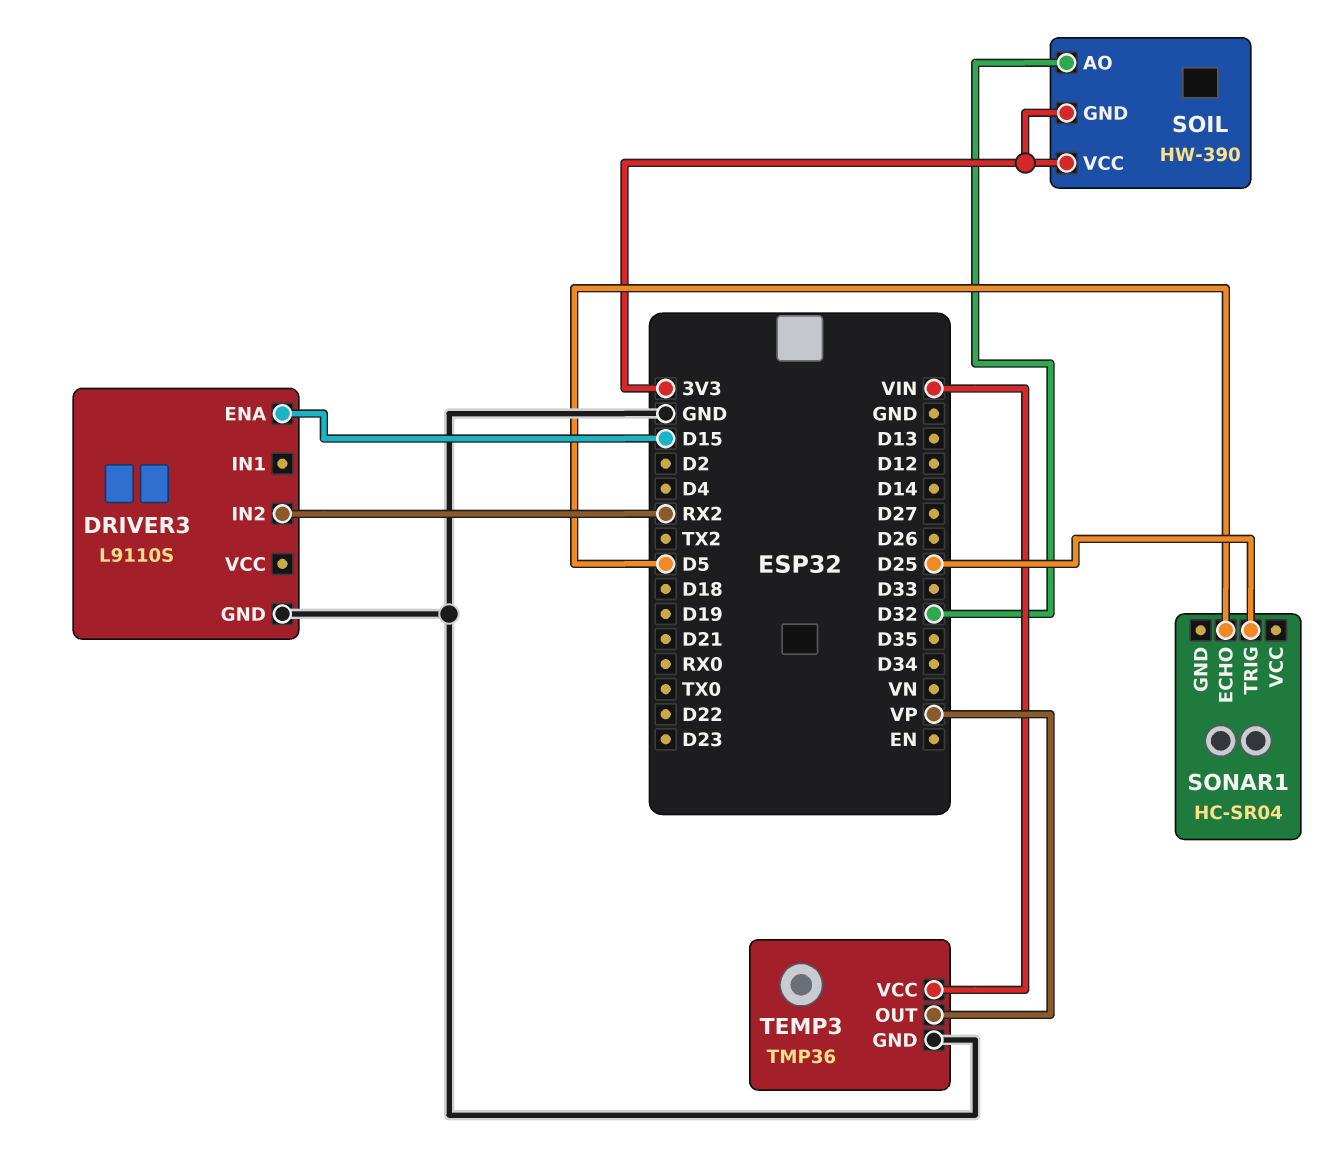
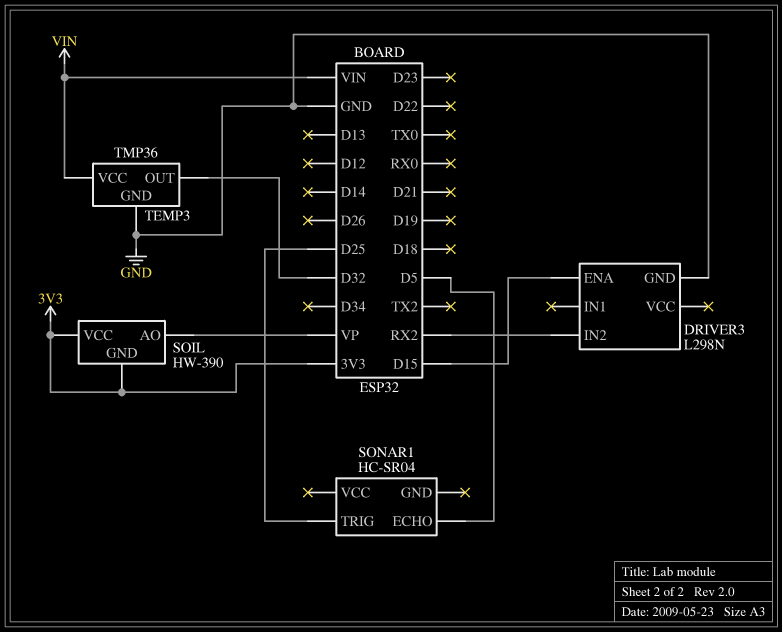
DRIVER3: L9110S -> L298N
SOIL pin AO: D32 -> VP
TEMP3 pin OUT: VP -> D32

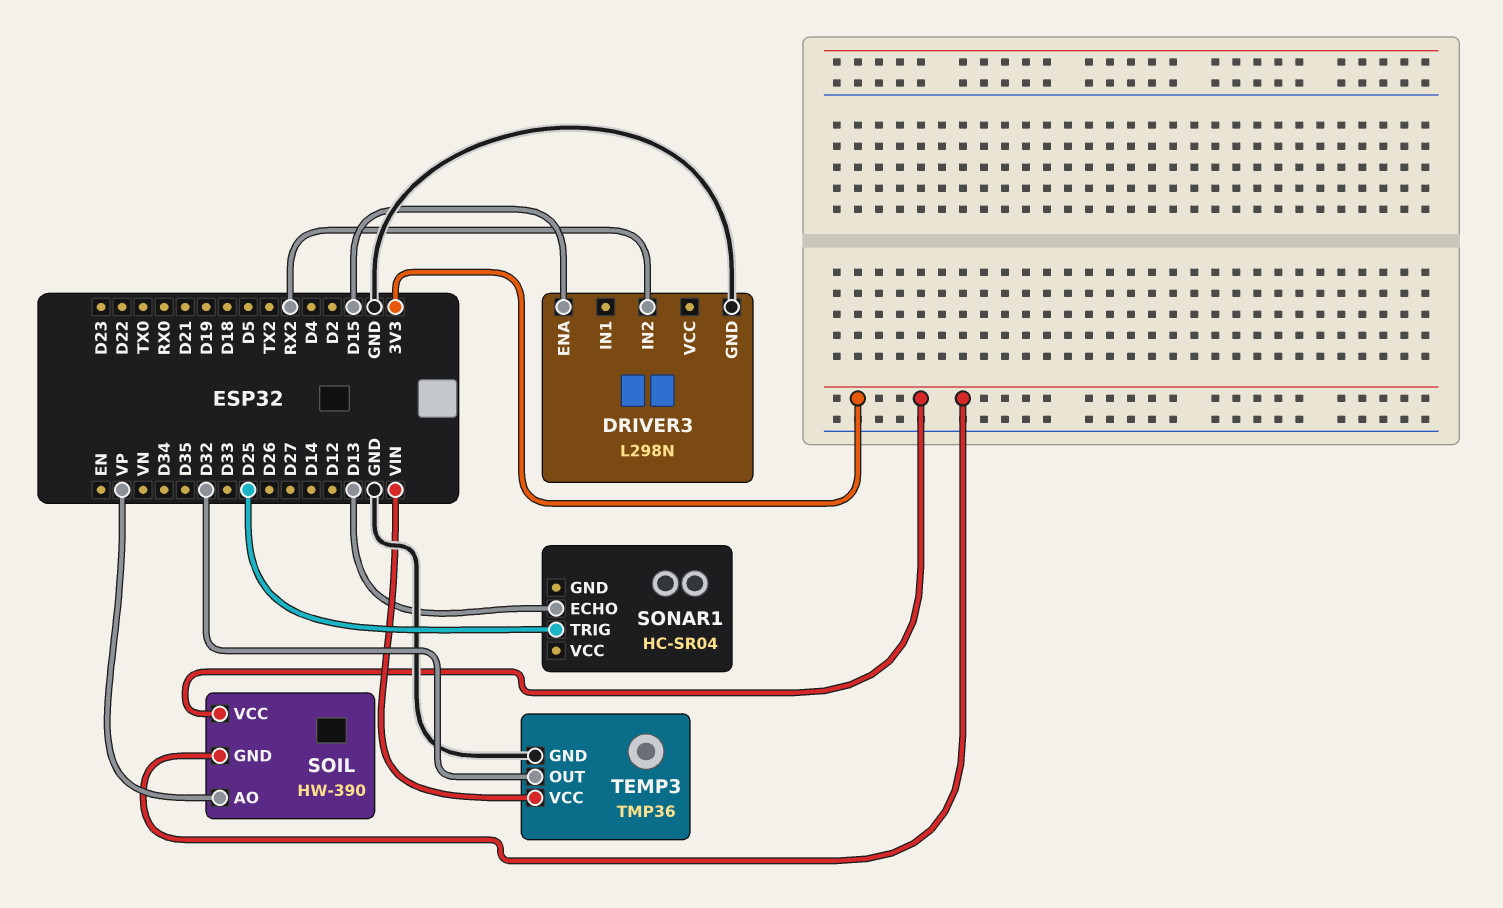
SONAR1 pin ECHO: D5 -> D13

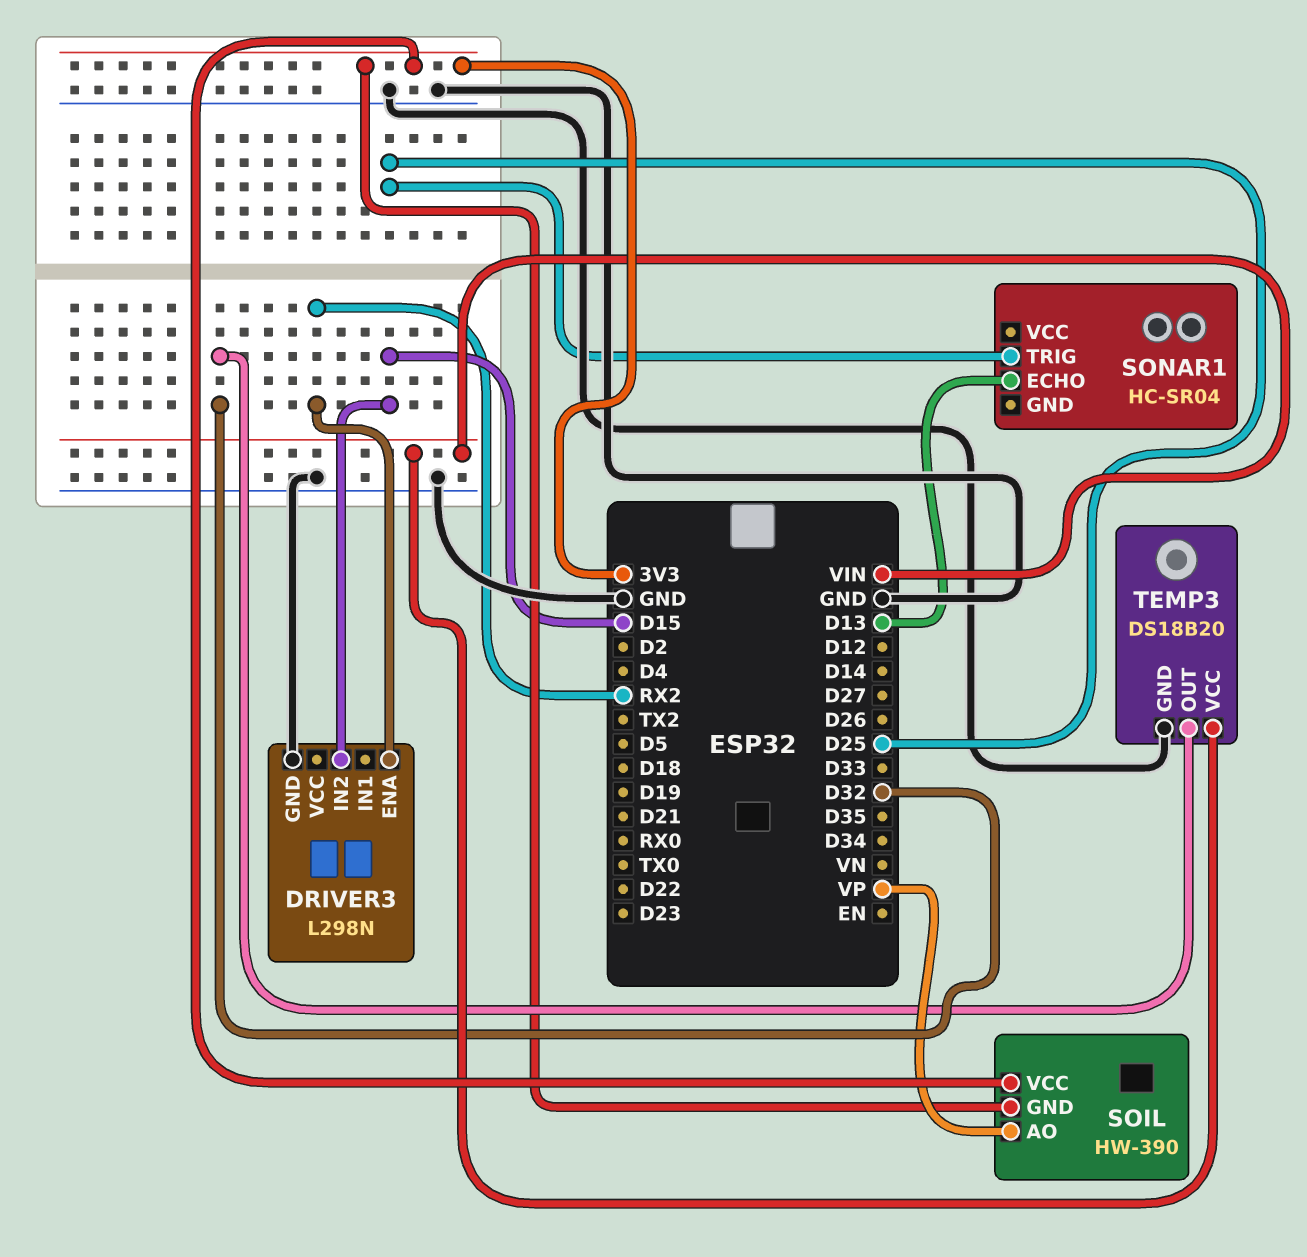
DRIVER3 pin ENA: D15 -> RX2
DRIVER3 pin IN2: RX2 -> D15
TEMP3: TMP36 -> DS18B20

